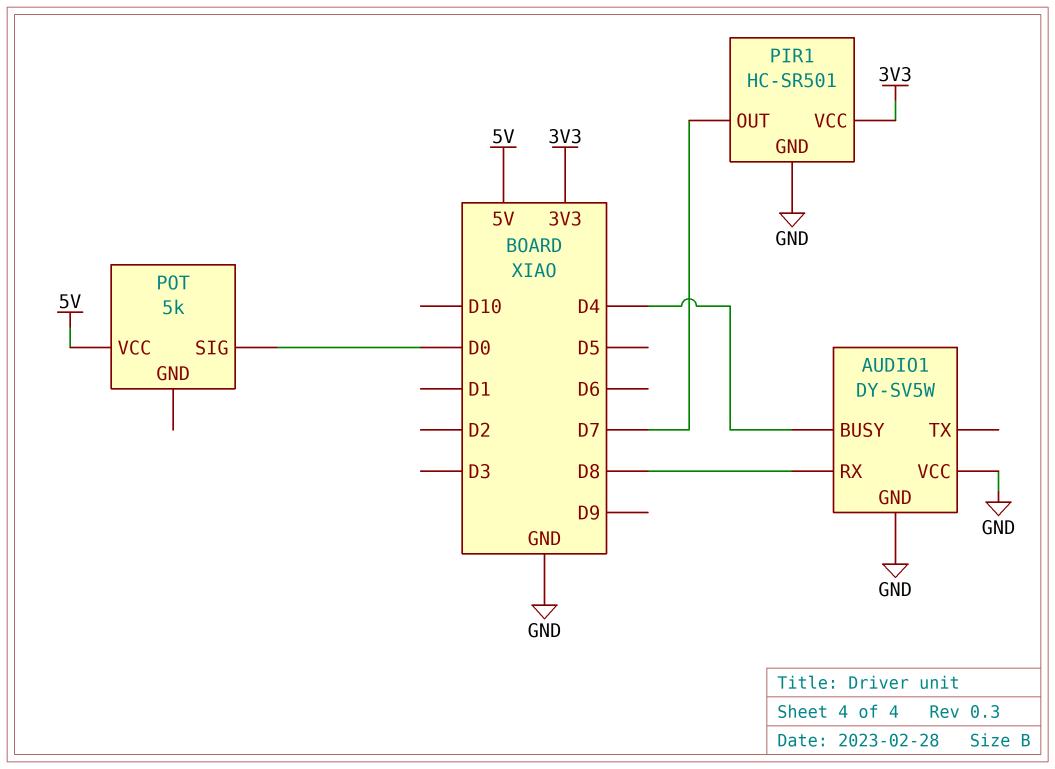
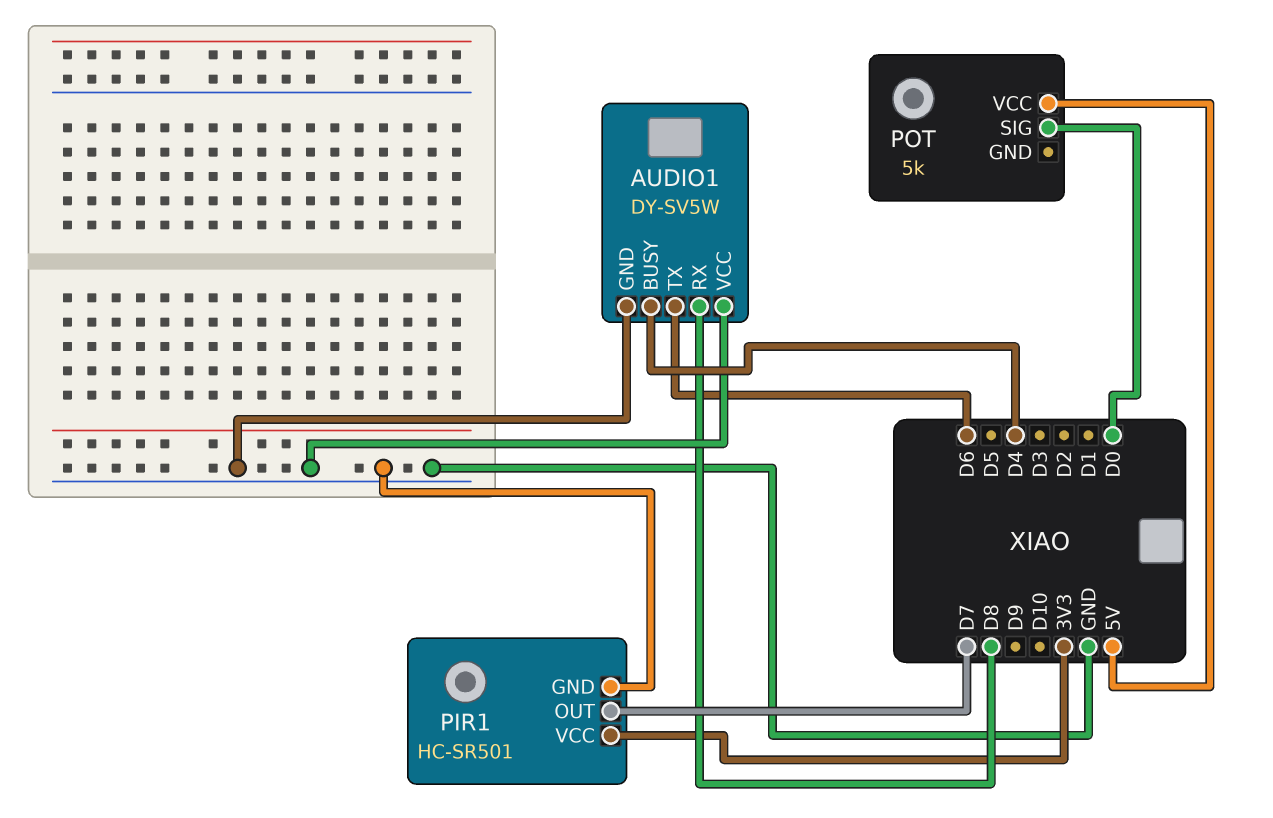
AUDIO1 pin TX: none -> D6

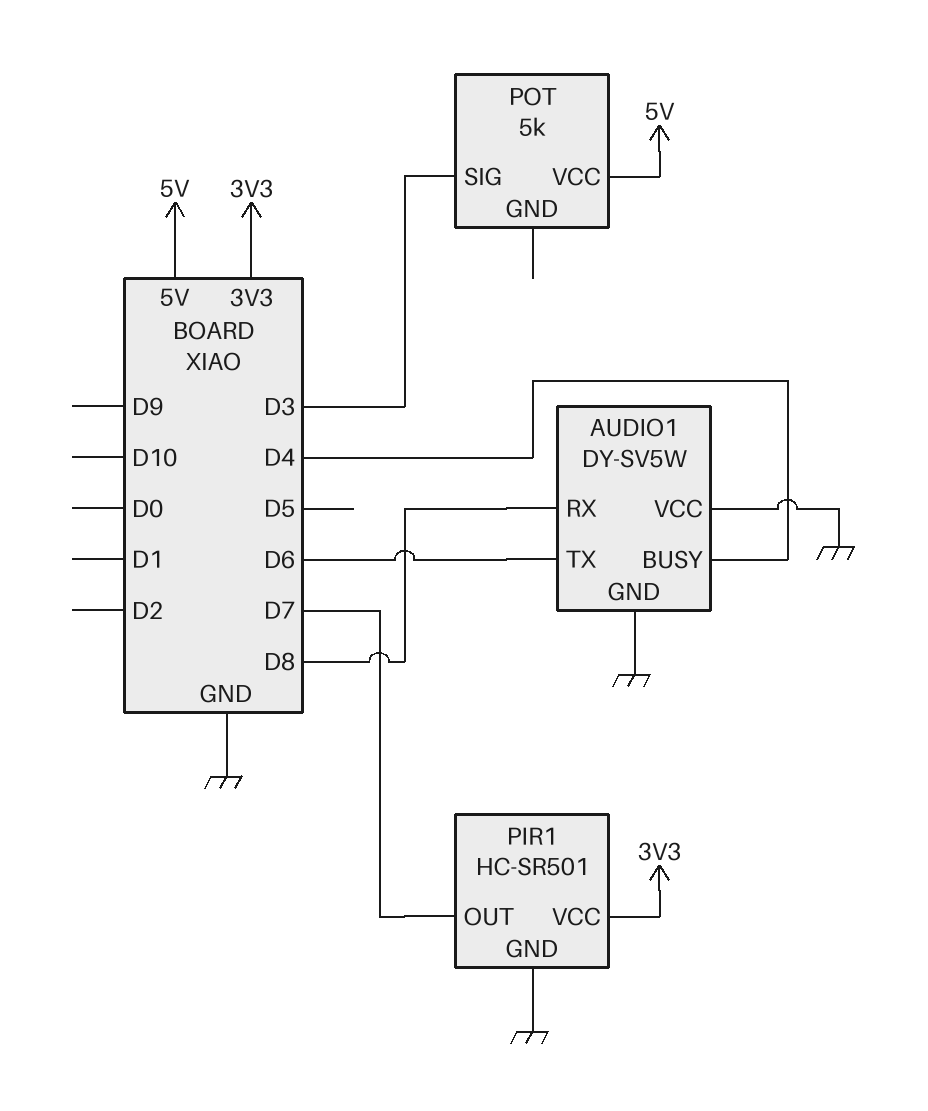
POT pin SIG: D0 -> D3

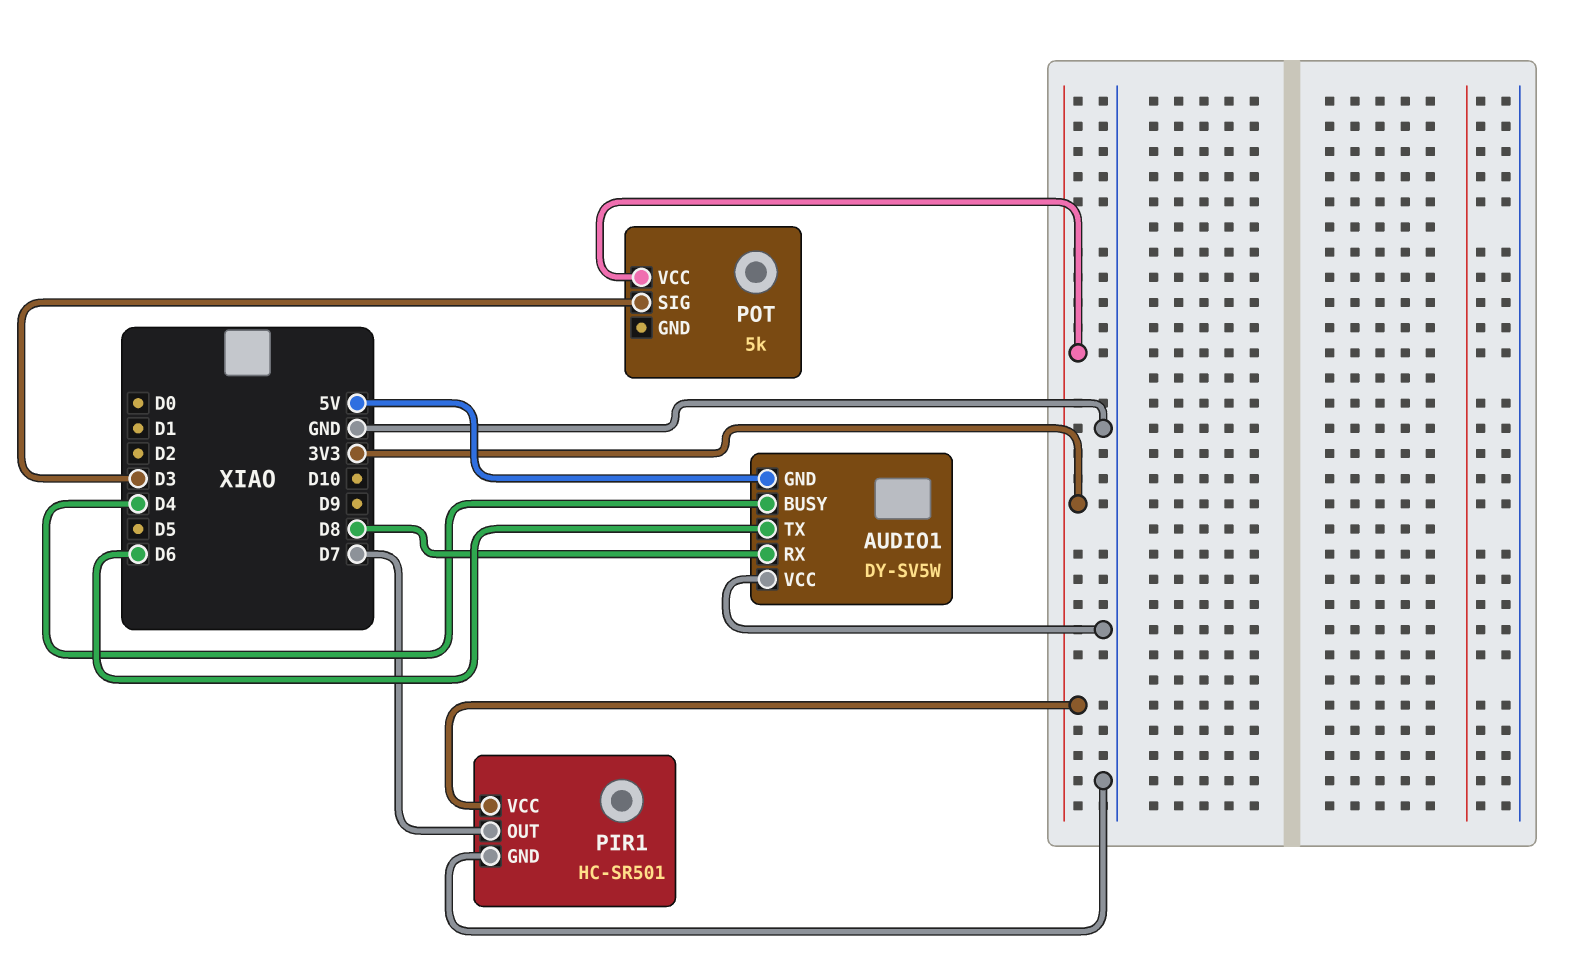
AUDIO1 pin GND: GND -> 5V
POT pin VCC: 5V -> 3V3

